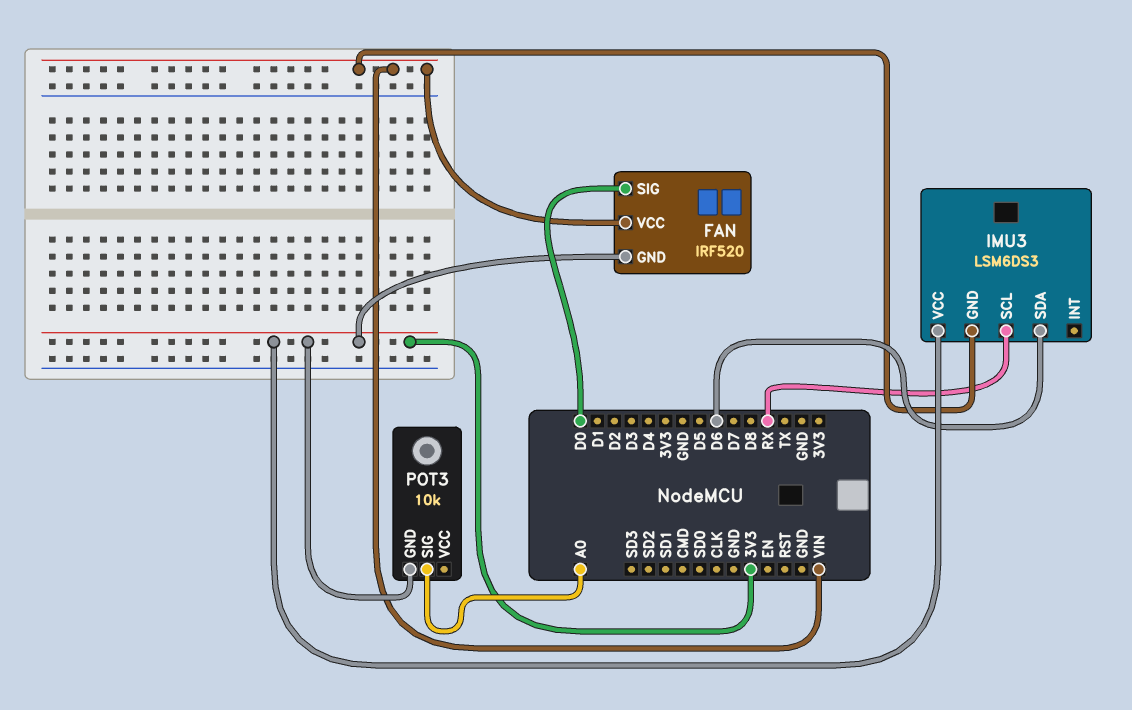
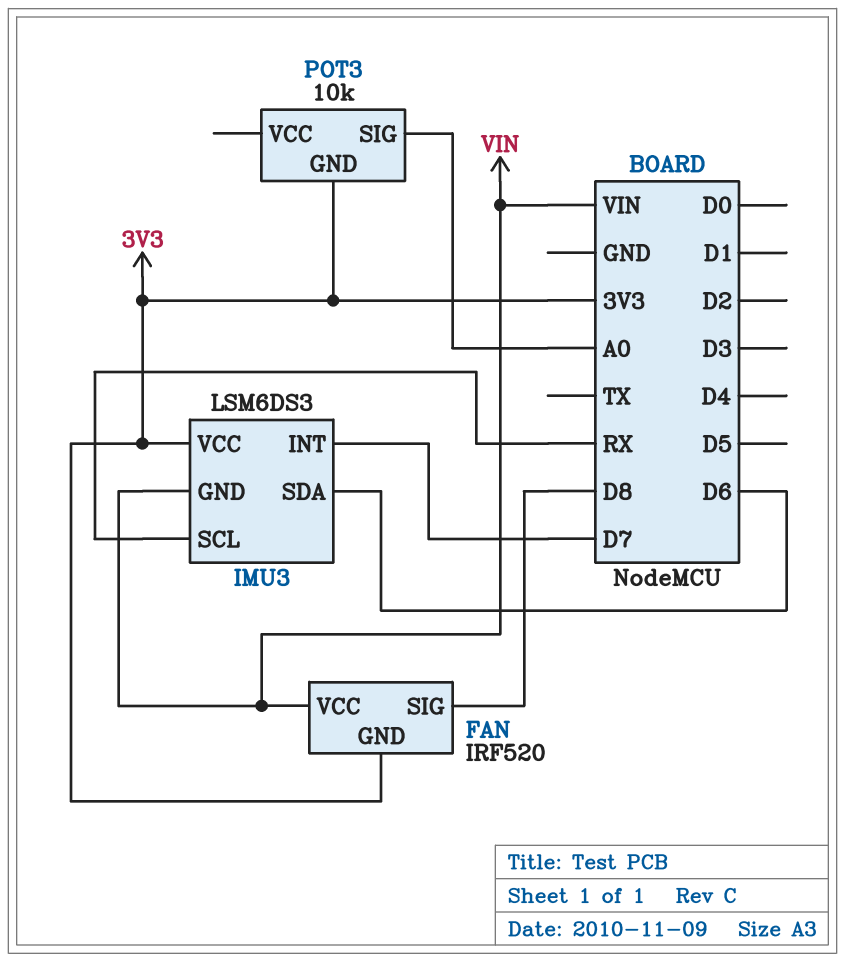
FAN pin SIG: D0 -> D8
IMU3 pin INT: none -> D7

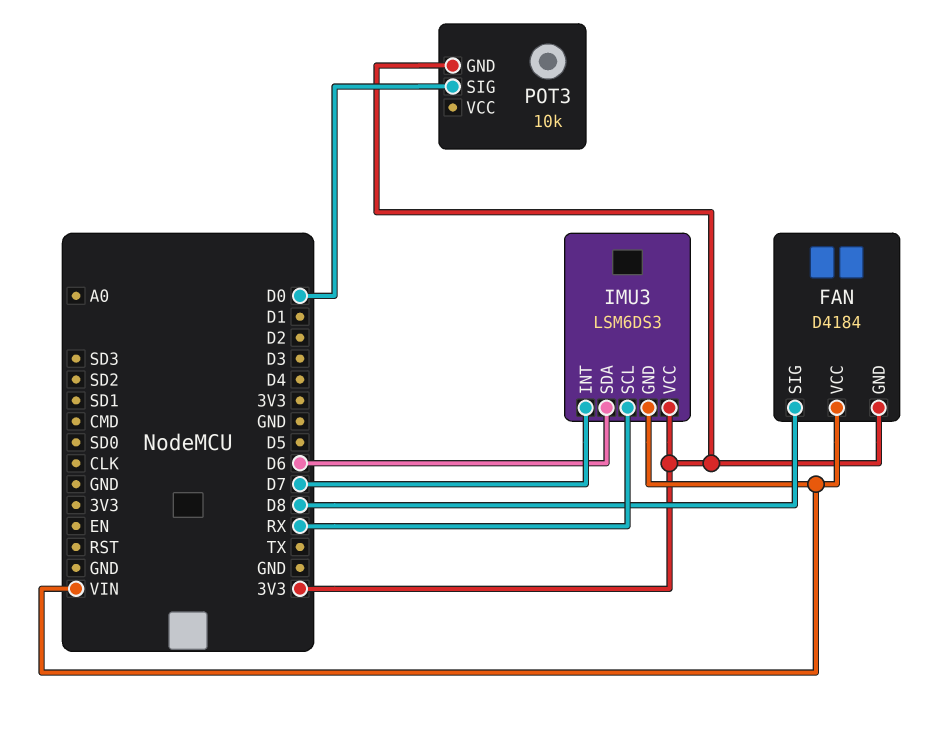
FAN: IRF520 -> D4184
POT3 pin SIG: A0 -> D0

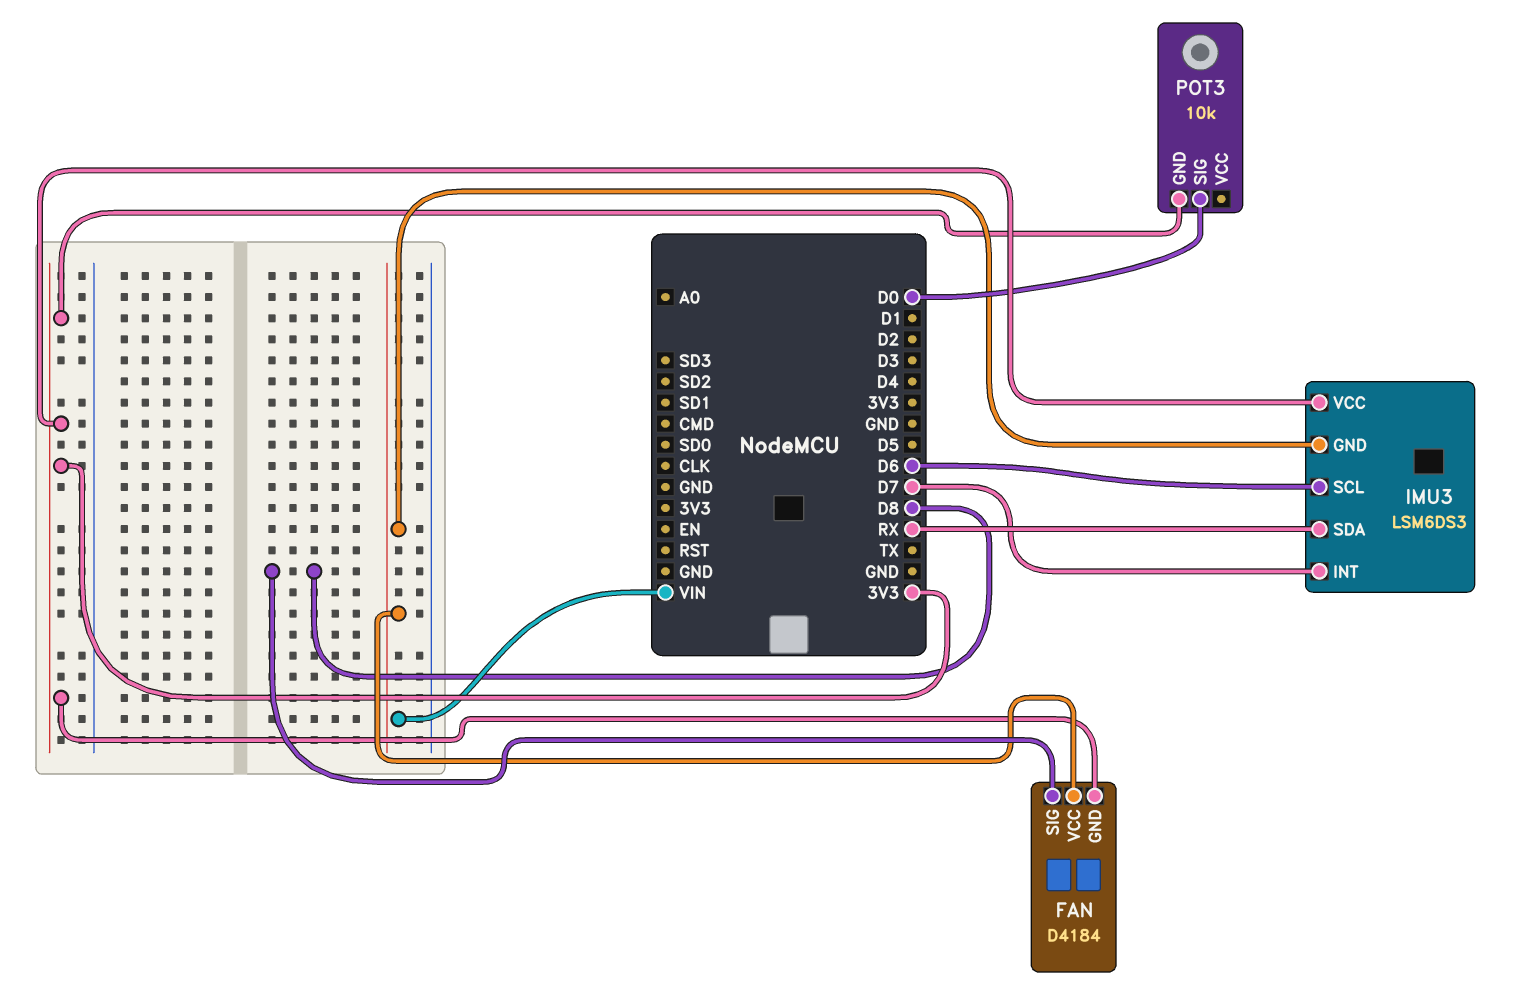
IMU3 pin SCL: RX -> D6
IMU3 pin SDA: D6 -> RX

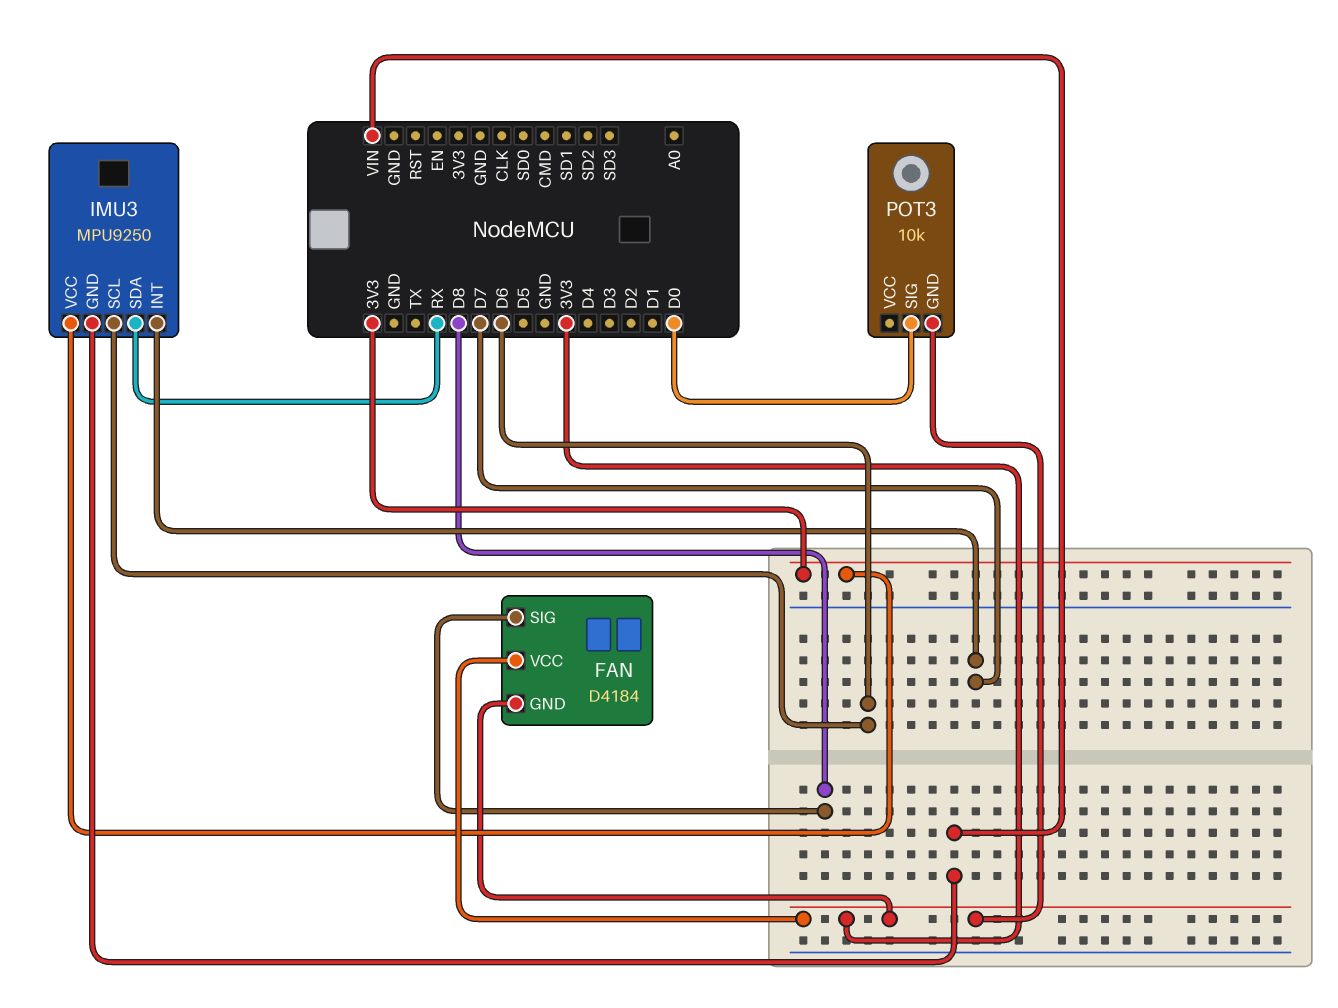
FAN pin VCC: VIN -> 3V3
IMU3: LSM6DS3 -> MPU9250

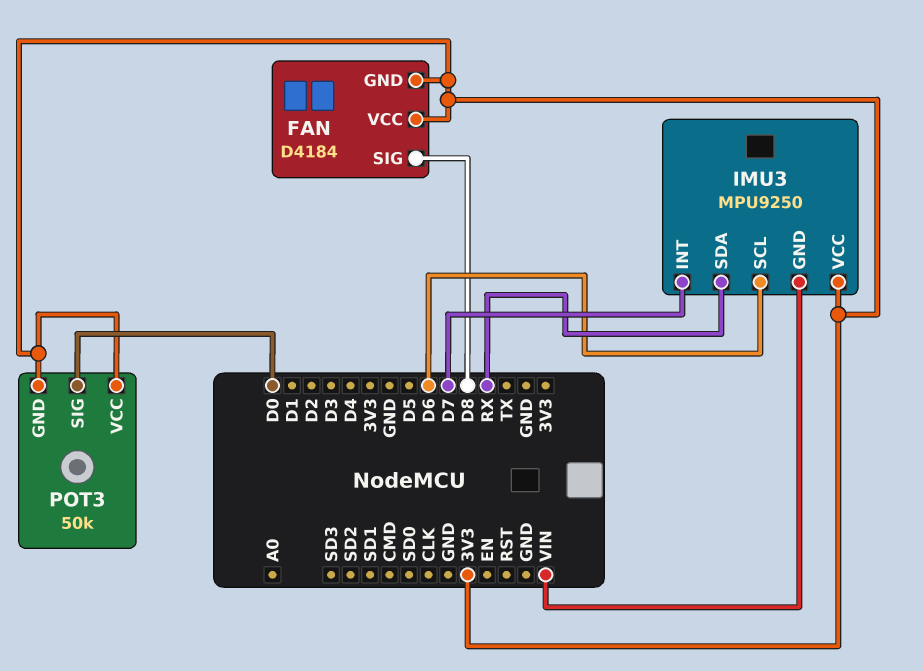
POT3: 10k -> 50k
POT3 pin VCC: none -> 3V3

